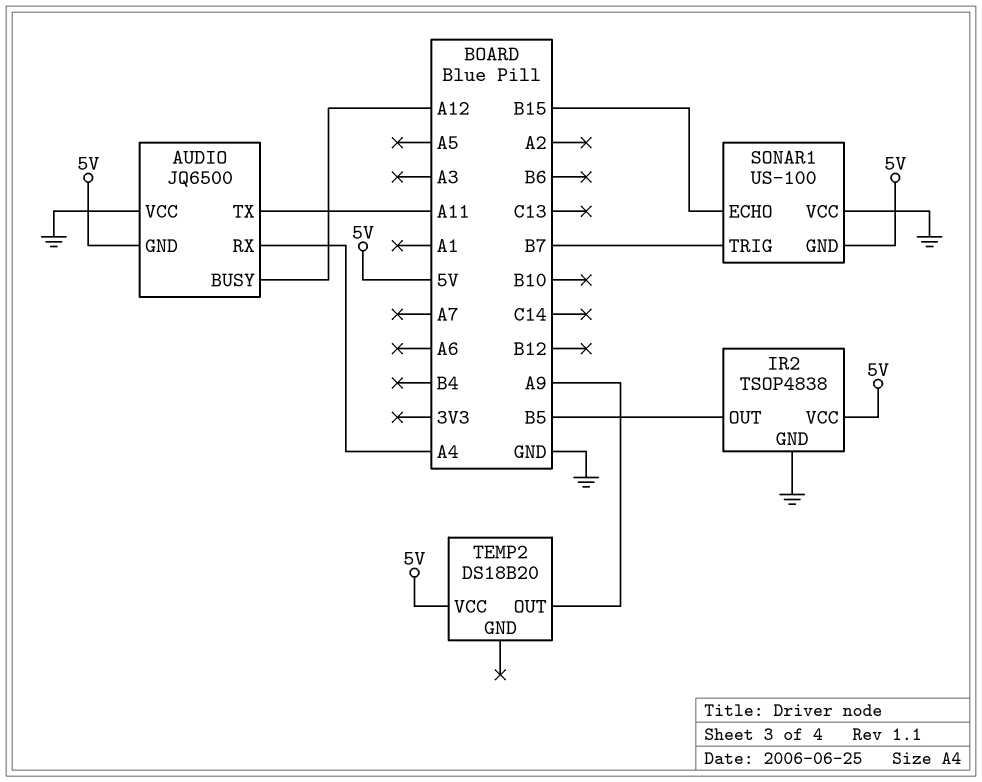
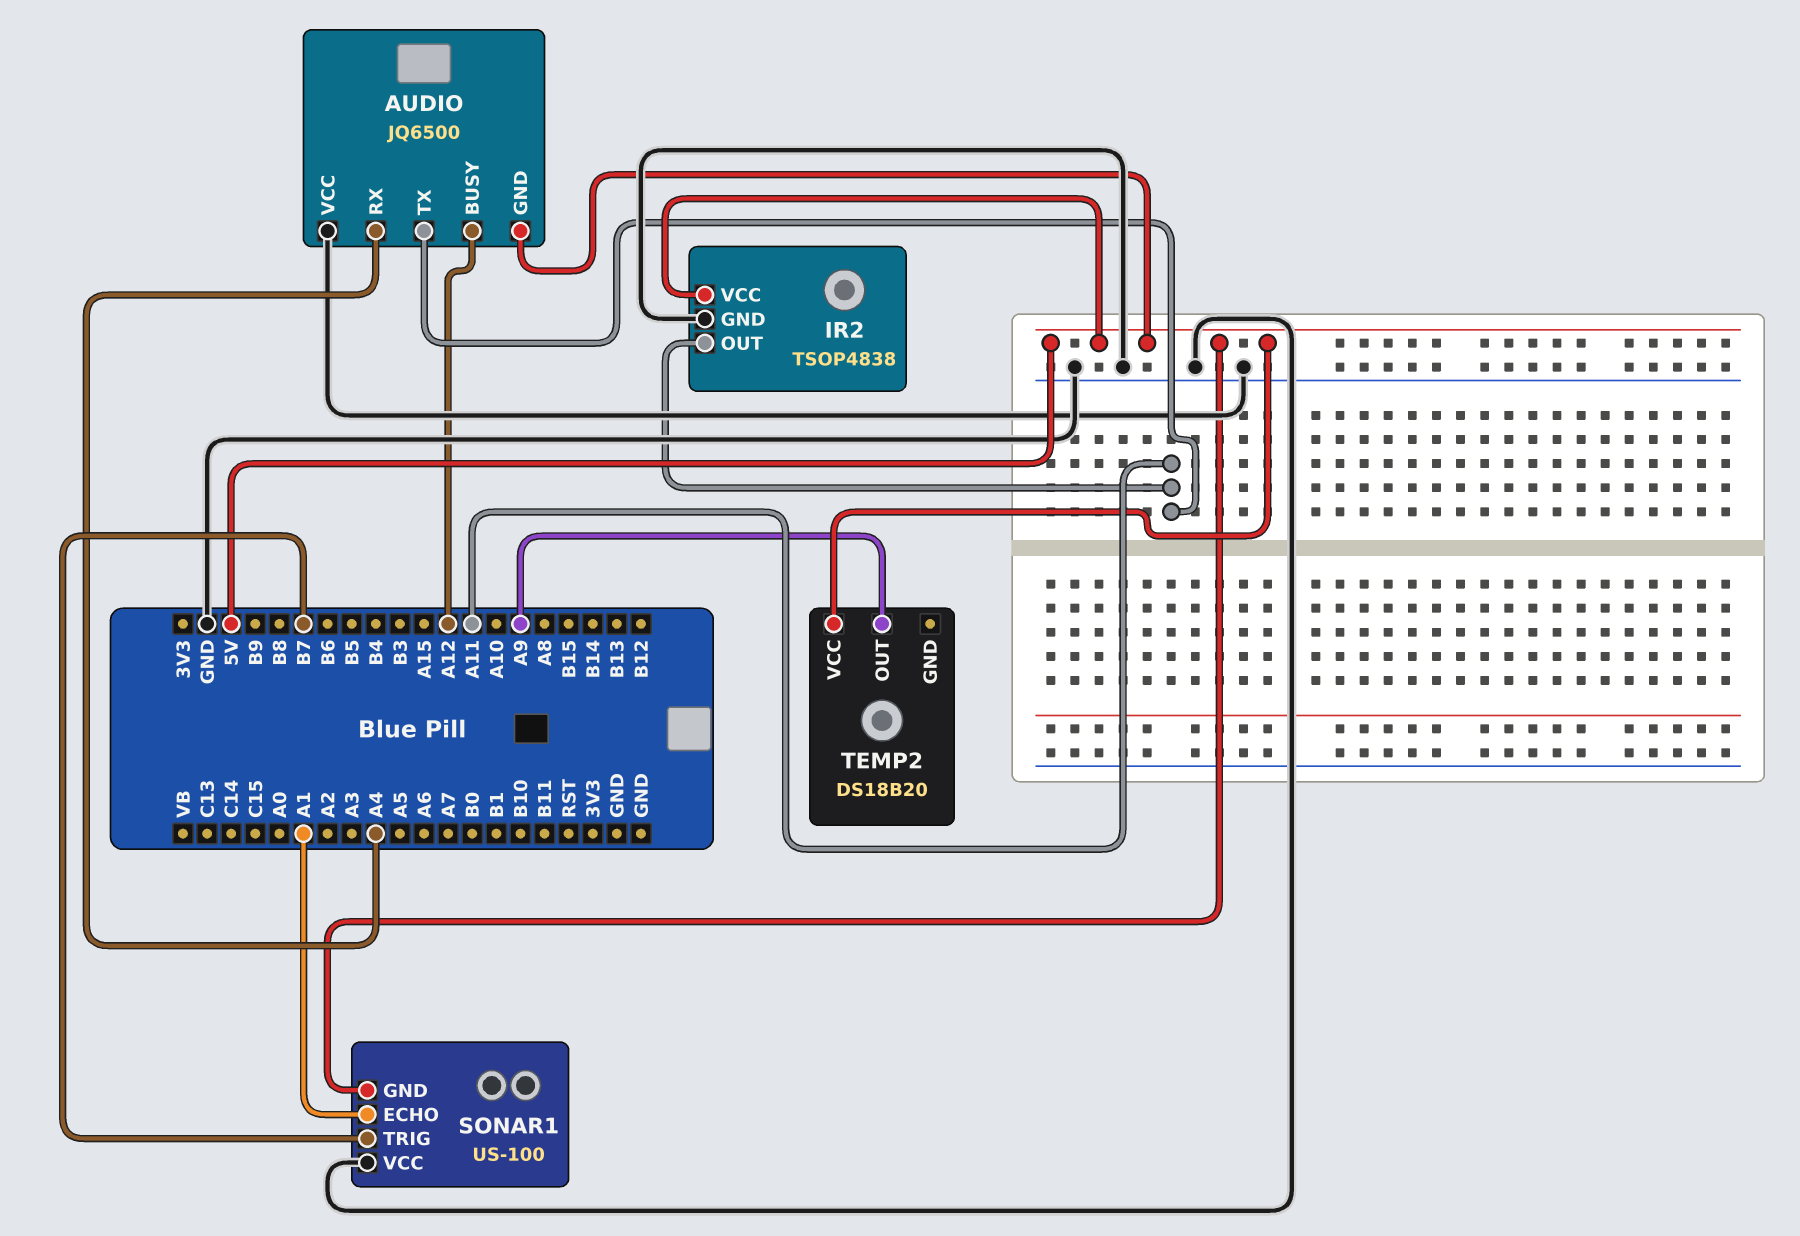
IR2 pin OUT: B5 -> A11
SONAR1 pin ECHO: B15 -> A1

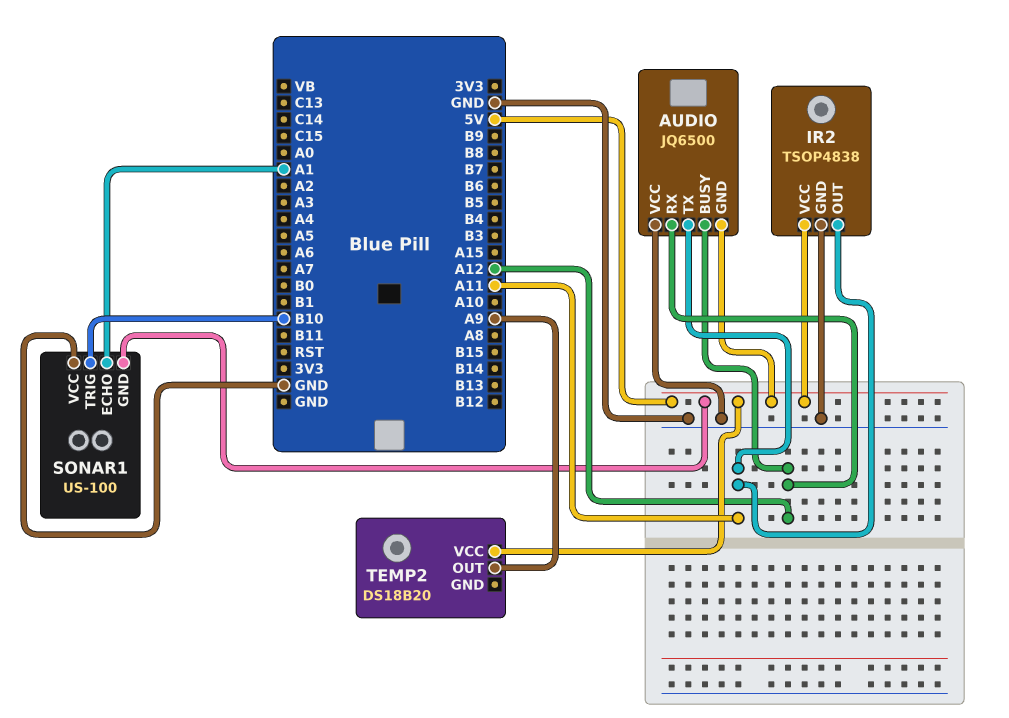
AUDIO pin RX: A4 -> A12
SONAR1 pin TRIG: B7 -> B10

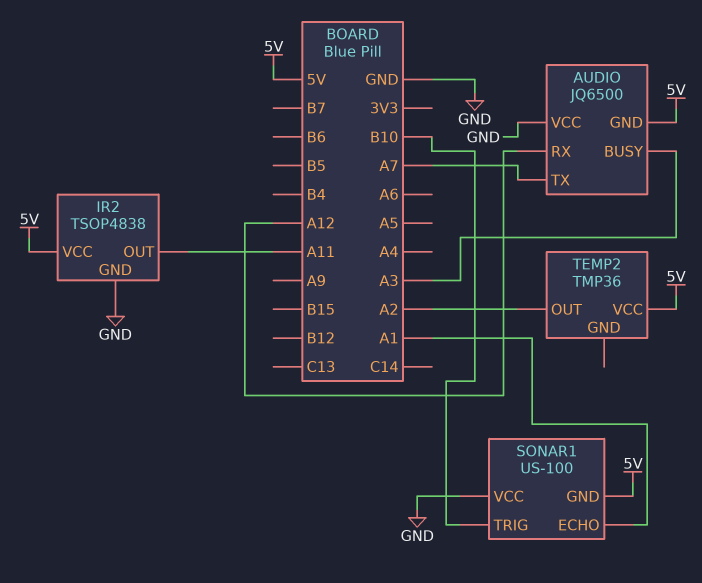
AUDIO pin BUSY: A12 -> A3
AUDIO pin TX: A11 -> A7
TEMP2: DS18B20 -> TMP36
TEMP2 pin OUT: A9 -> A2

